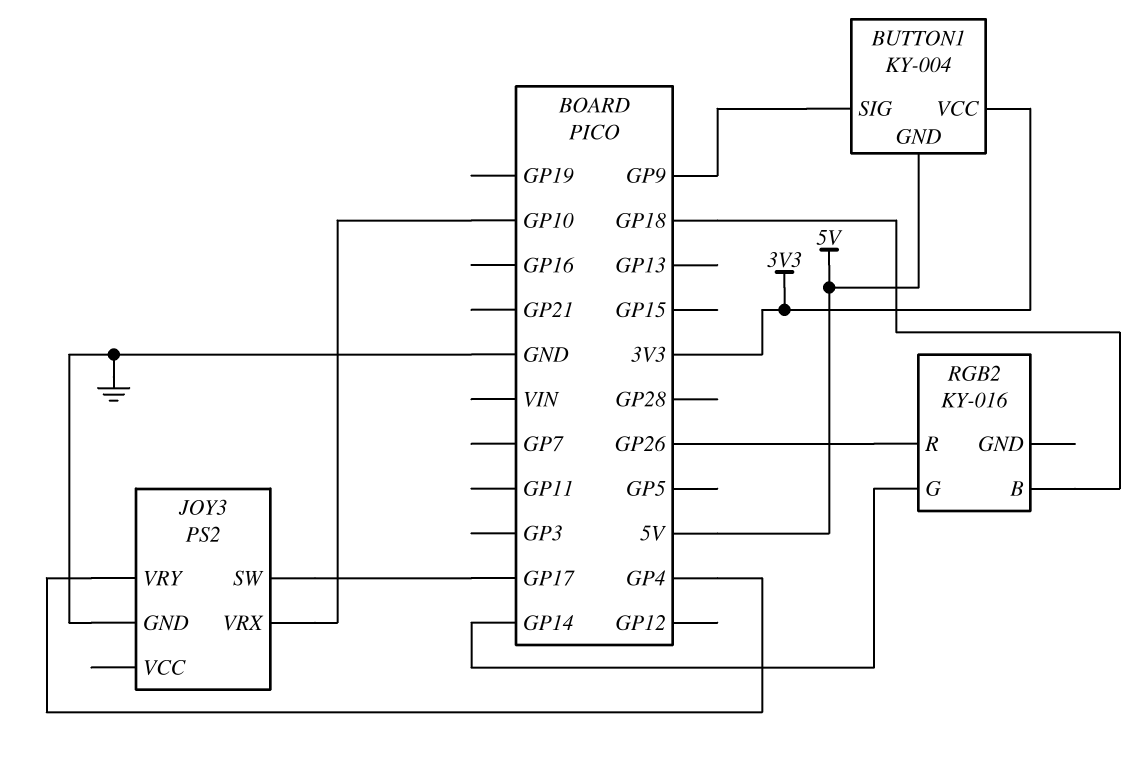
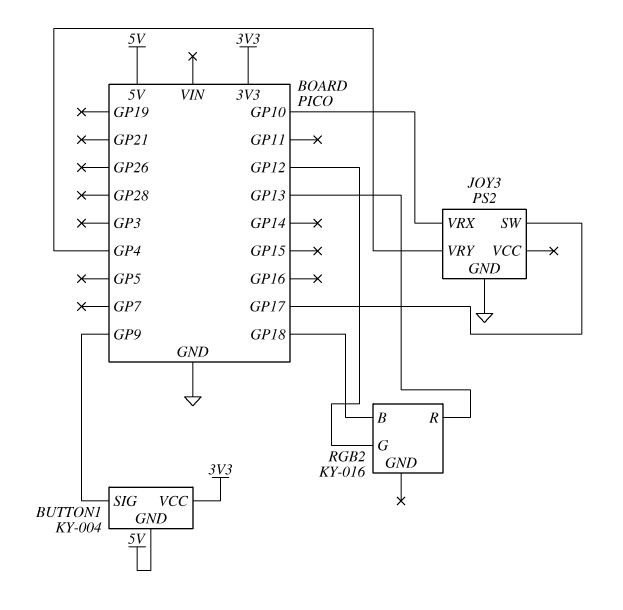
RGB2 pin G: GP14 -> GP12
RGB2 pin R: GP26 -> GP13

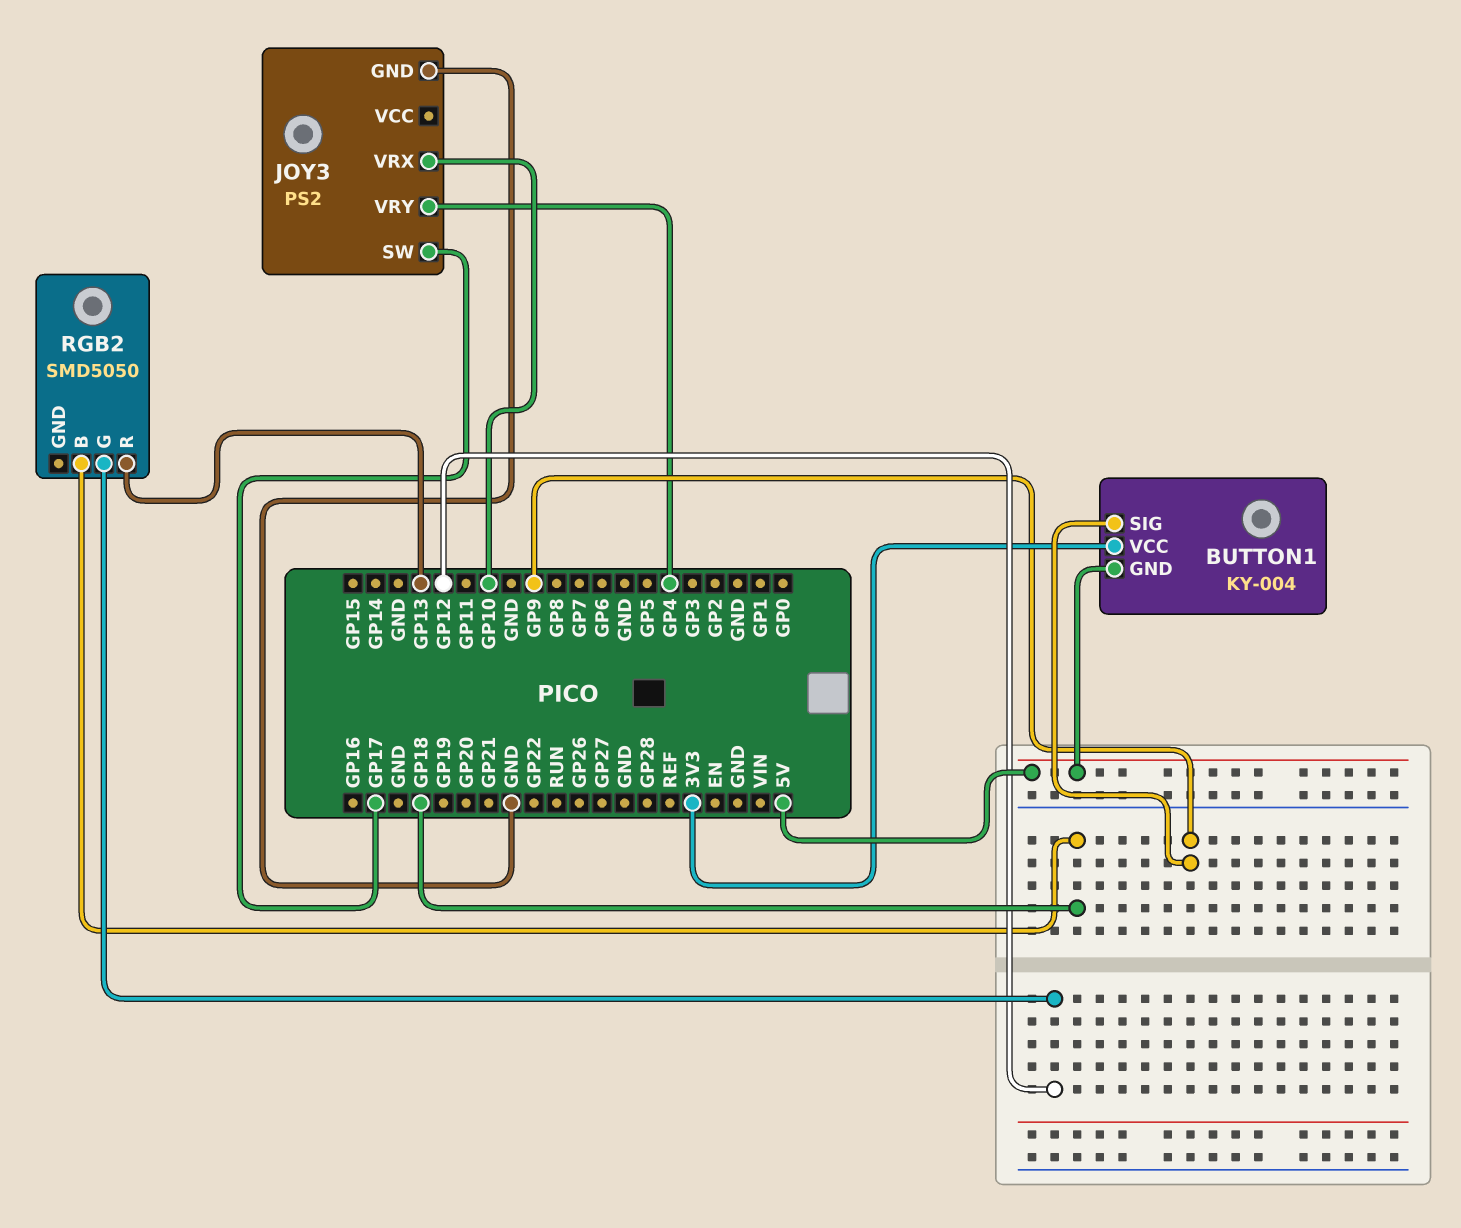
RGB2: KY-016 -> SMD5050

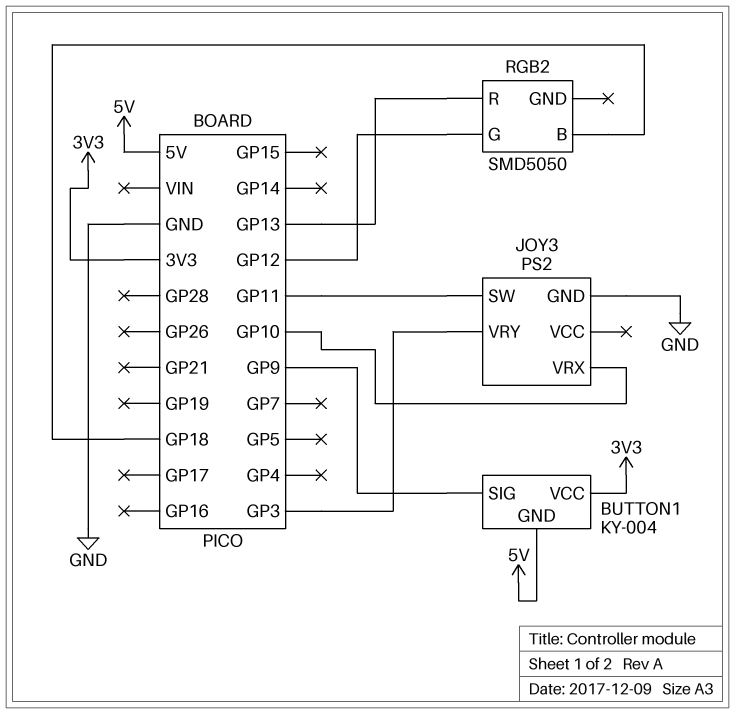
JOY3 pin SW: GP17 -> GP11
JOY3 pin VRY: GP4 -> GP3

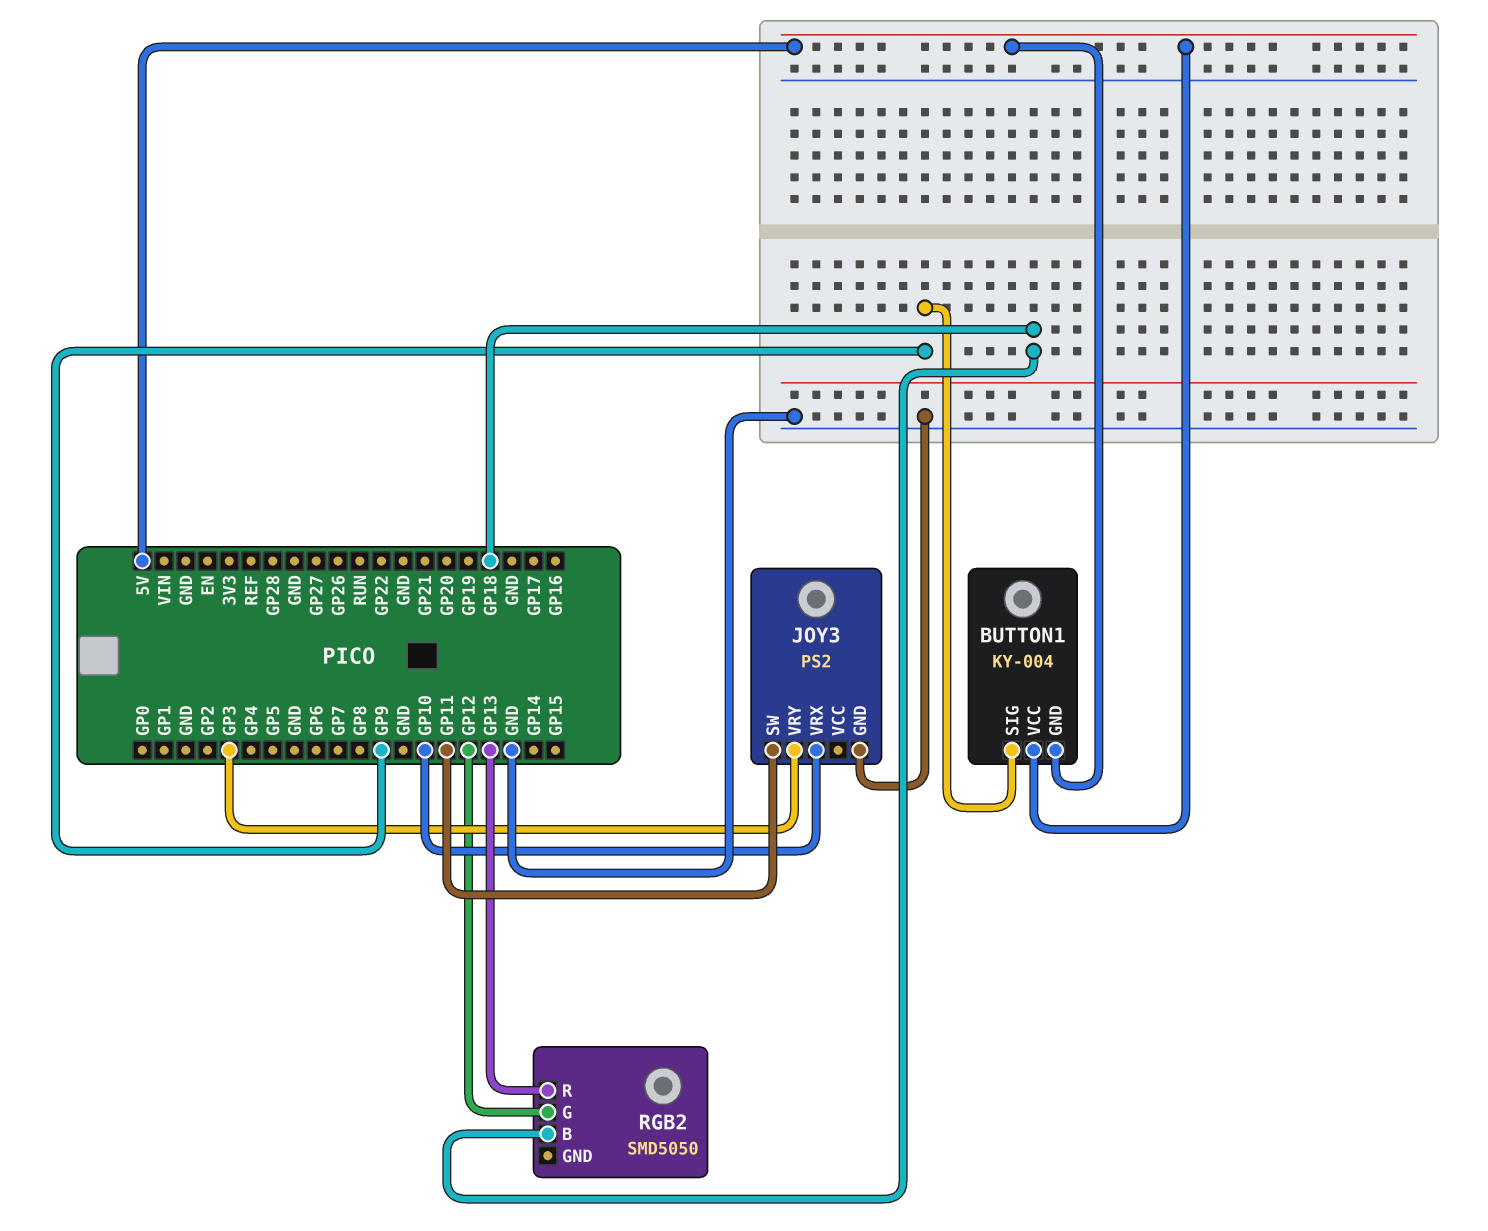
BUTTON1 pin VCC: 3V3 -> 5V

